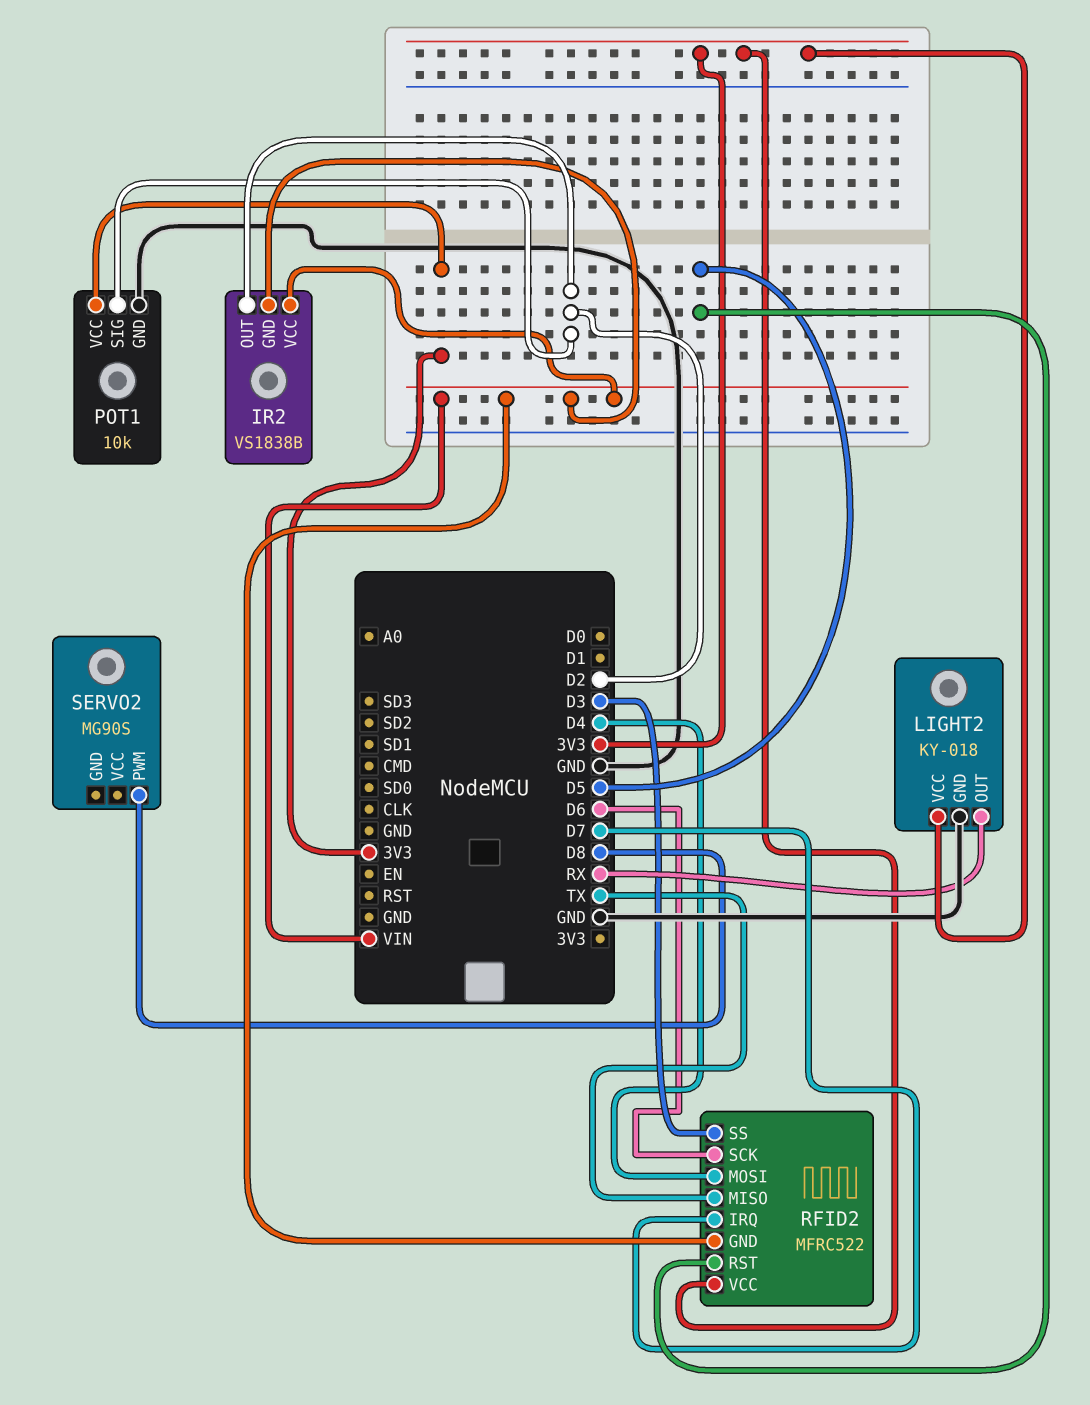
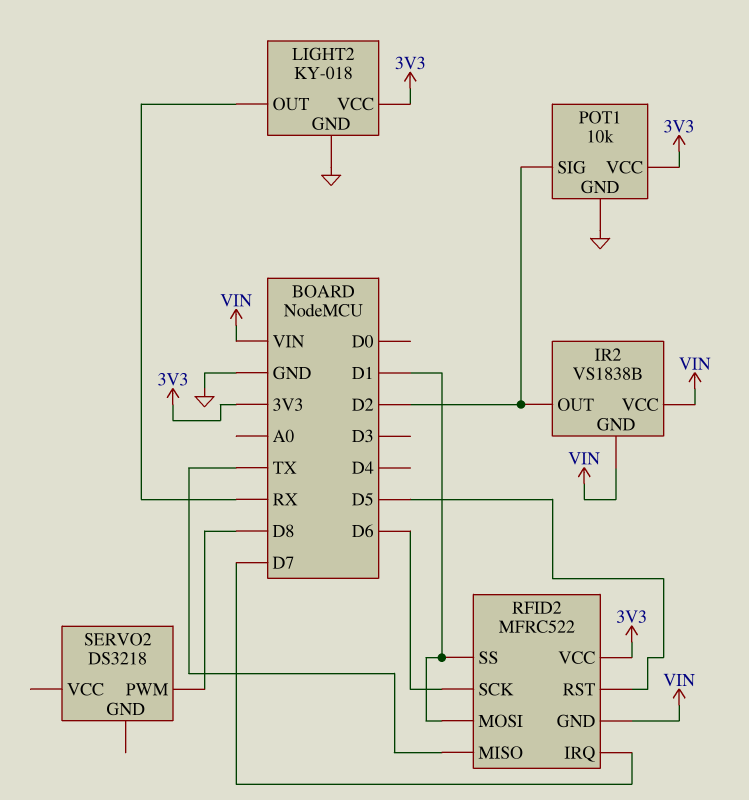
RFID2 pin MOSI: D4 -> D1
RFID2 pin SS: D3 -> D1
SERVO2: MG90S -> DS3218

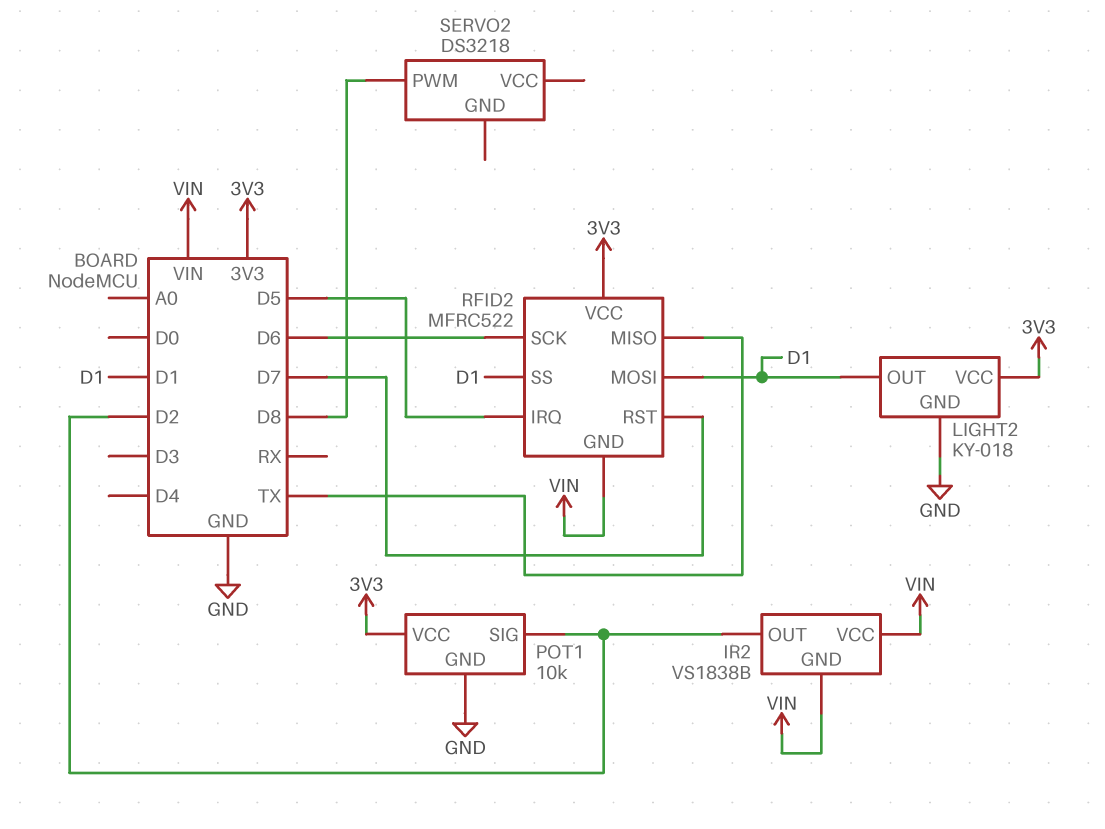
LIGHT2 pin OUT: RX -> D1
RFID2 pin IRQ: D7 -> D5
RFID2 pin RST: D5 -> D7

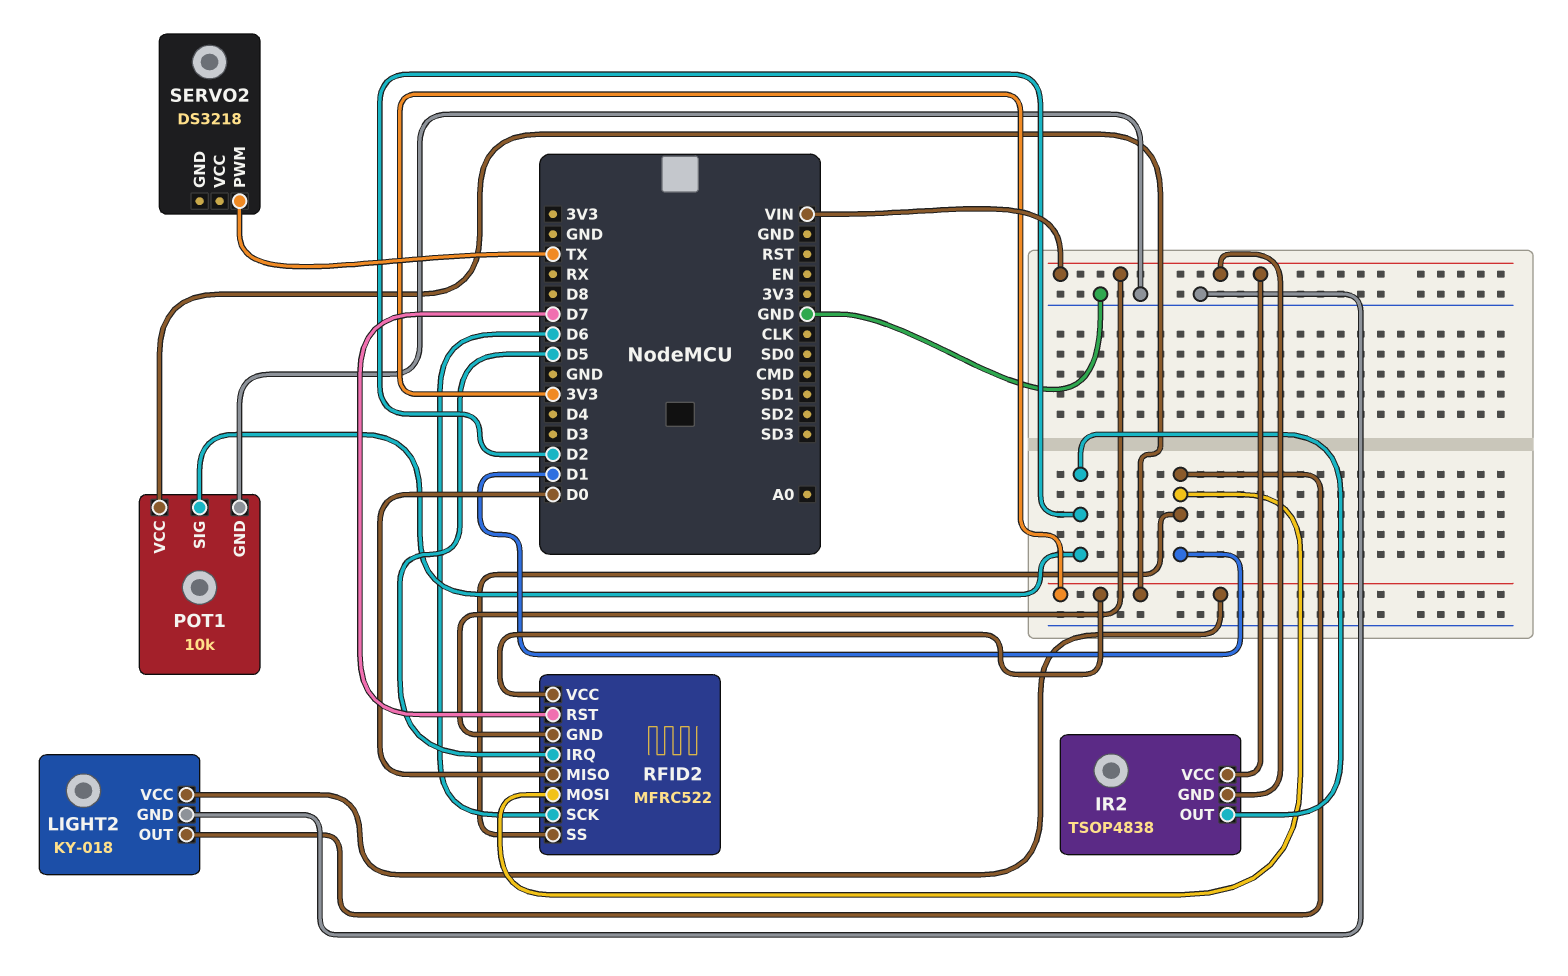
IR2: VS1838B -> TSOP4838
RFID2 pin MISO: TX -> D0
SERVO2 pin PWM: D8 -> TX

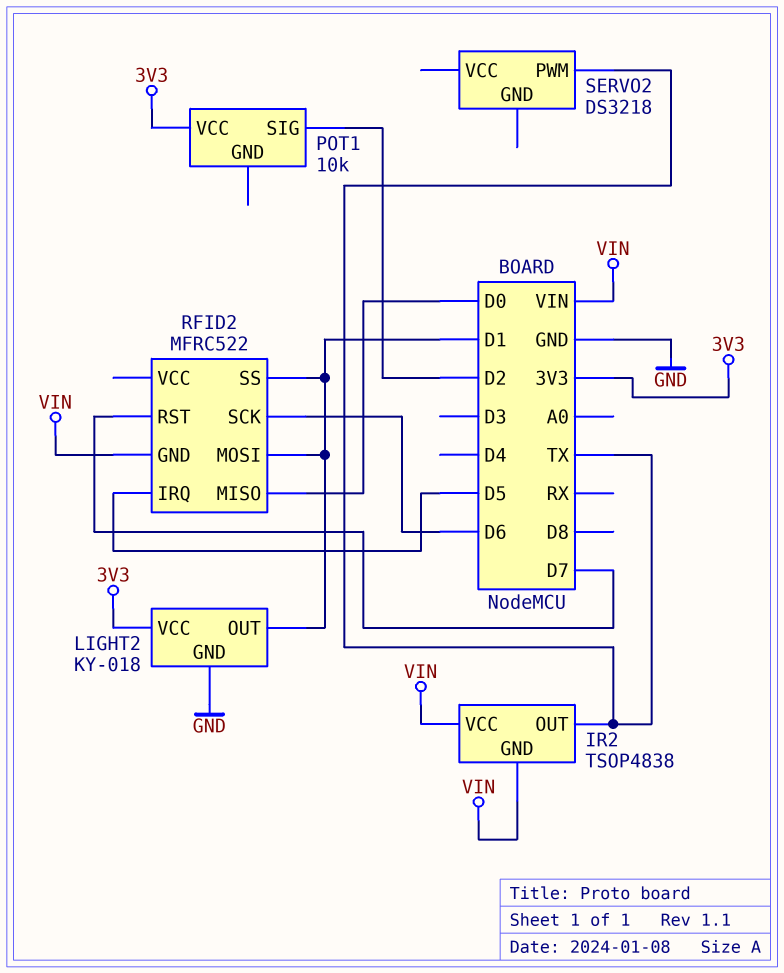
IR2 pin OUT: D2 -> TX
POT1 pin GND: GND -> none
RFID2 pin VCC: 3V3 -> none

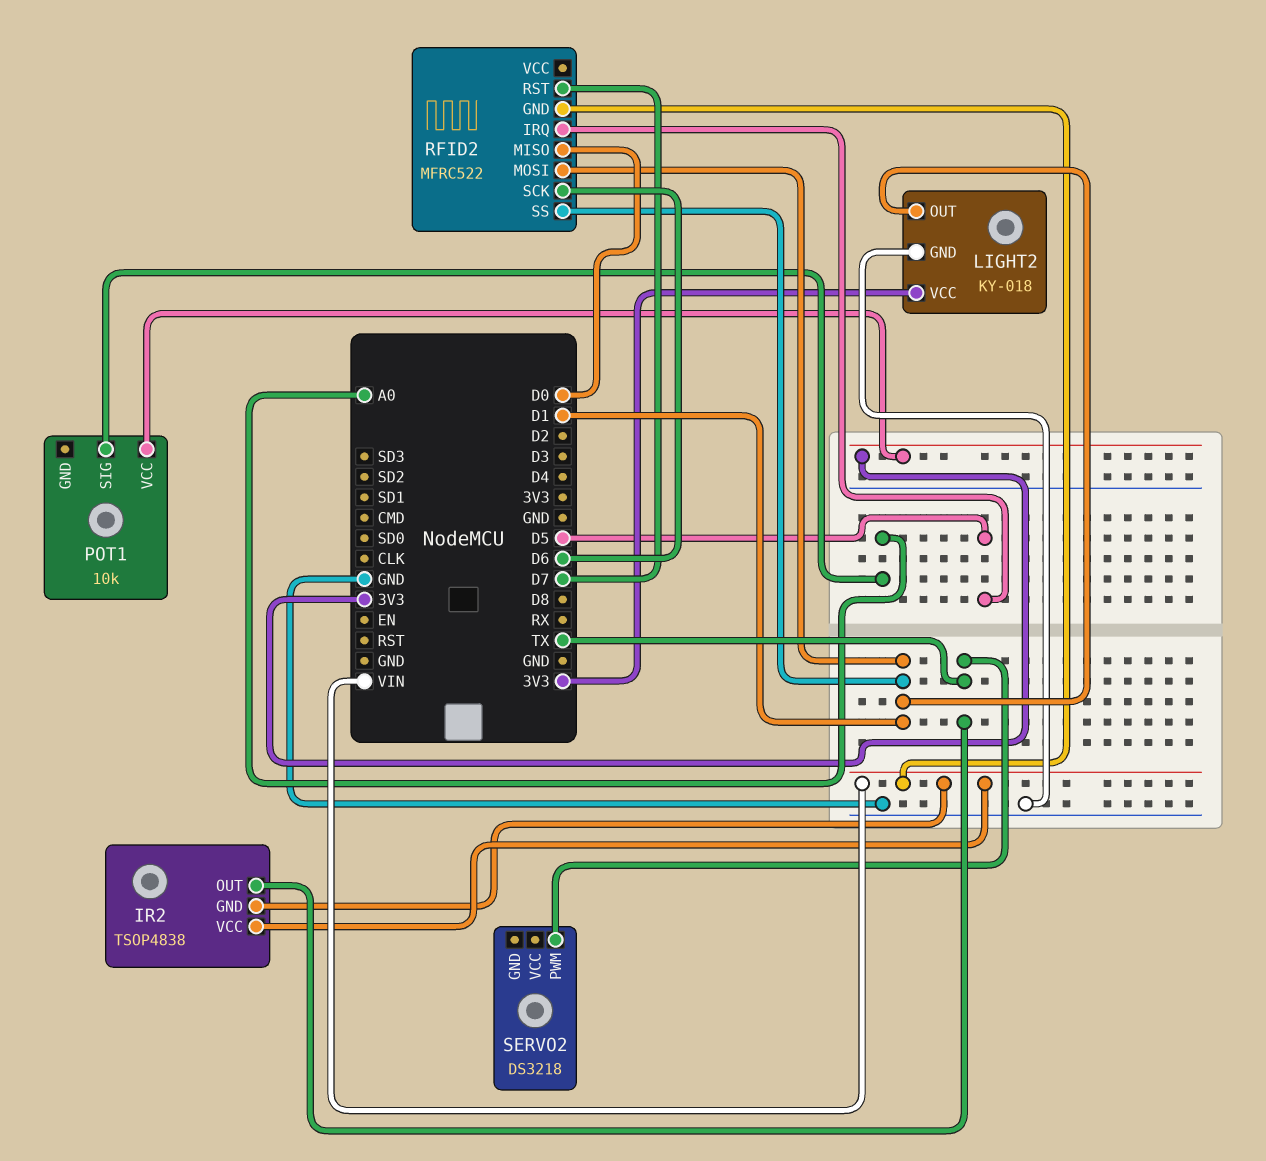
POT1 pin SIG: D2 -> A0

